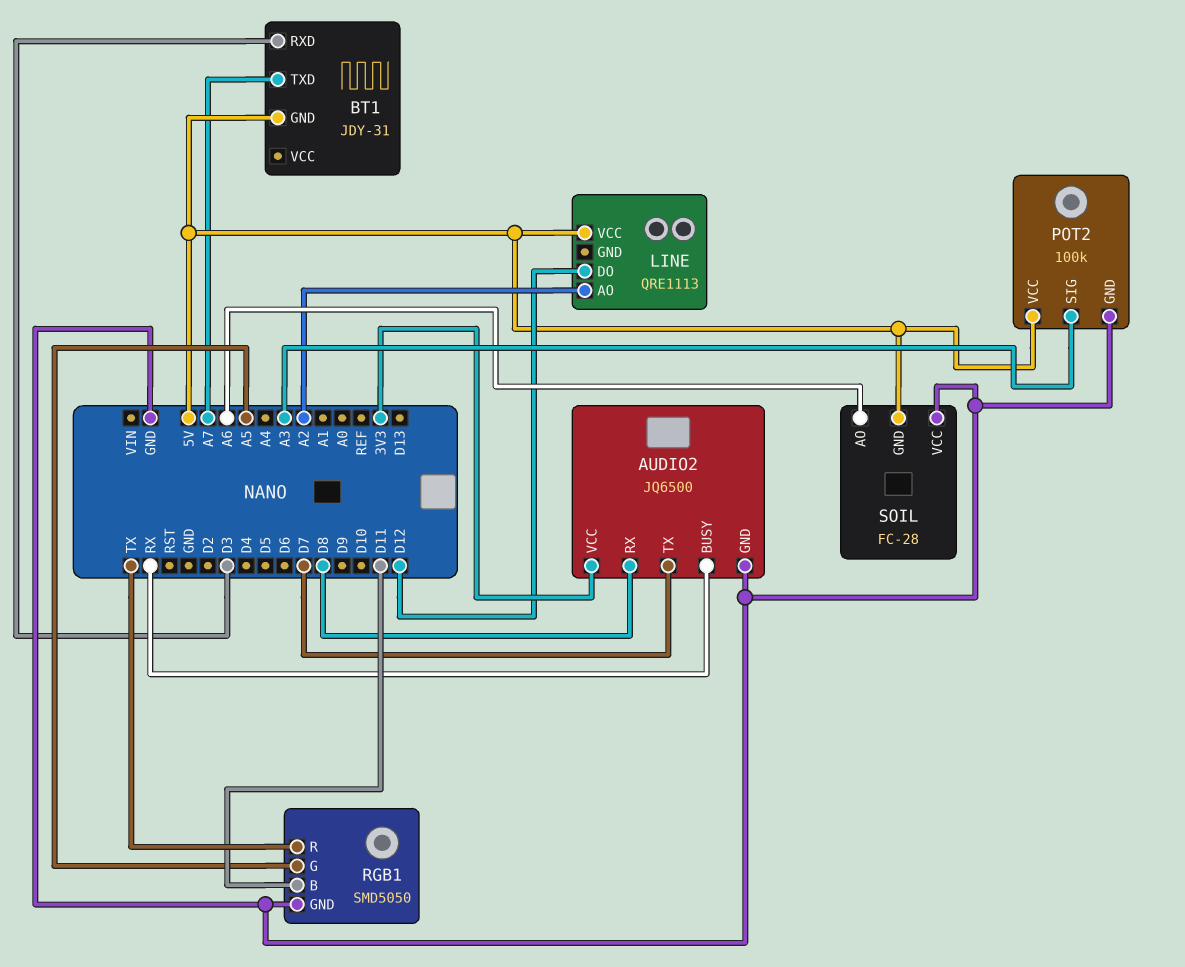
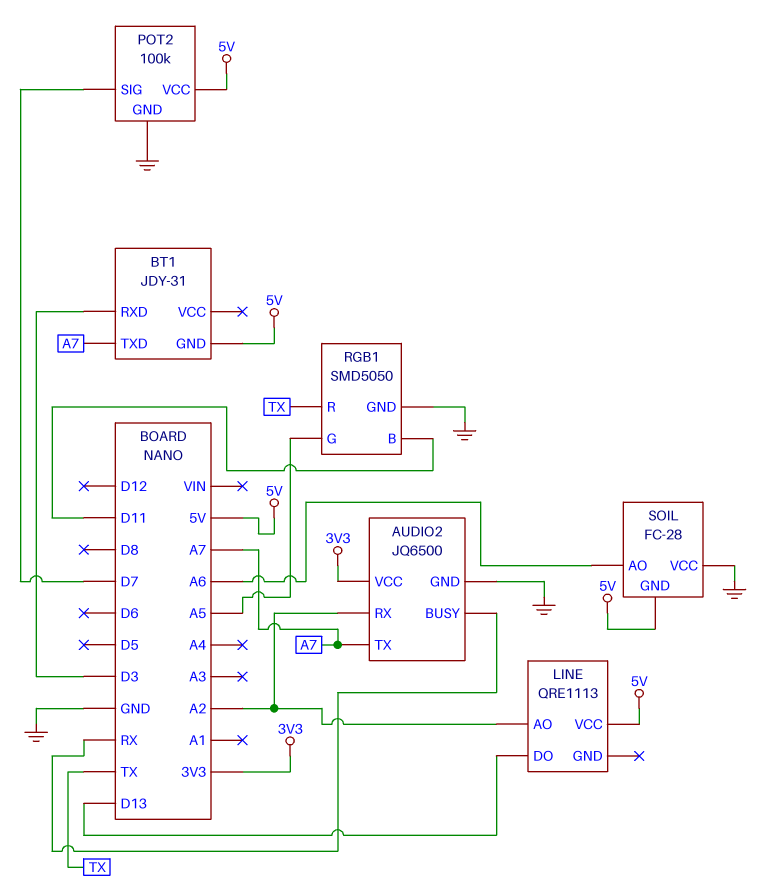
AUDIO2 pin RX: D8 -> A2
AUDIO2 pin TX: D7 -> A7
LINE pin DO: D12 -> D13
POT2 pin SIG: A3 -> D7

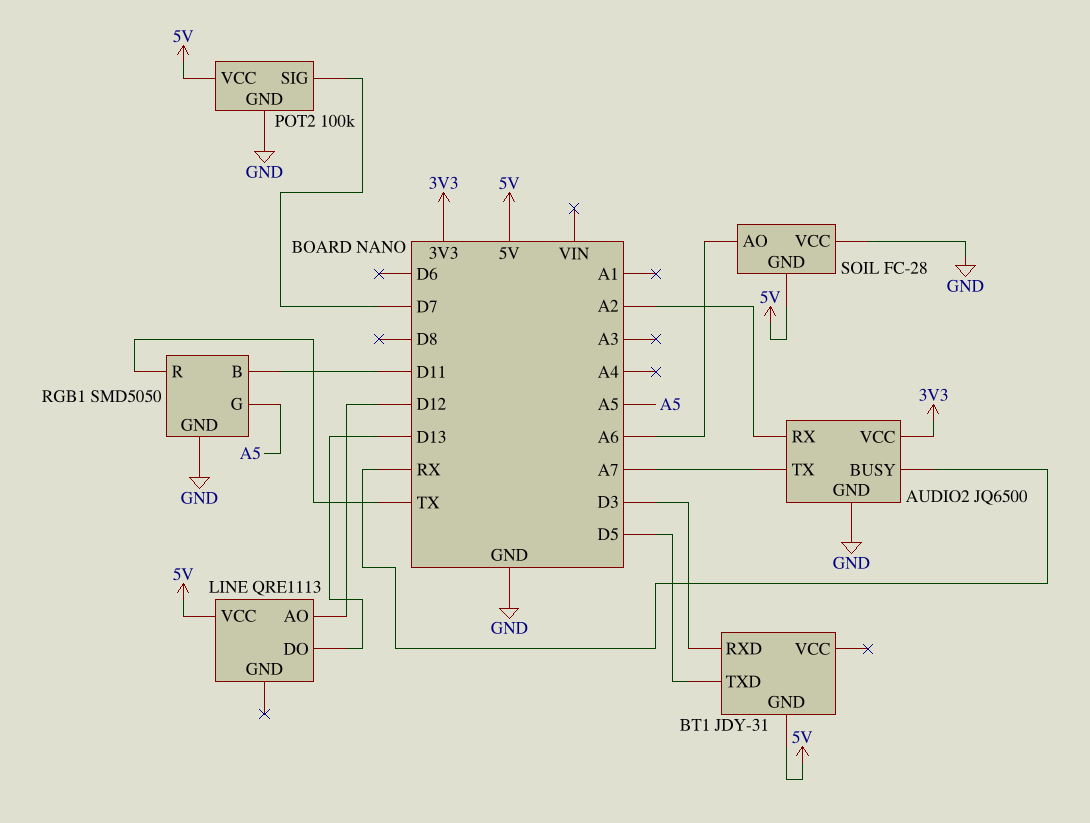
BT1 pin TXD: A7 -> D5
LINE pin AO: A2 -> D12

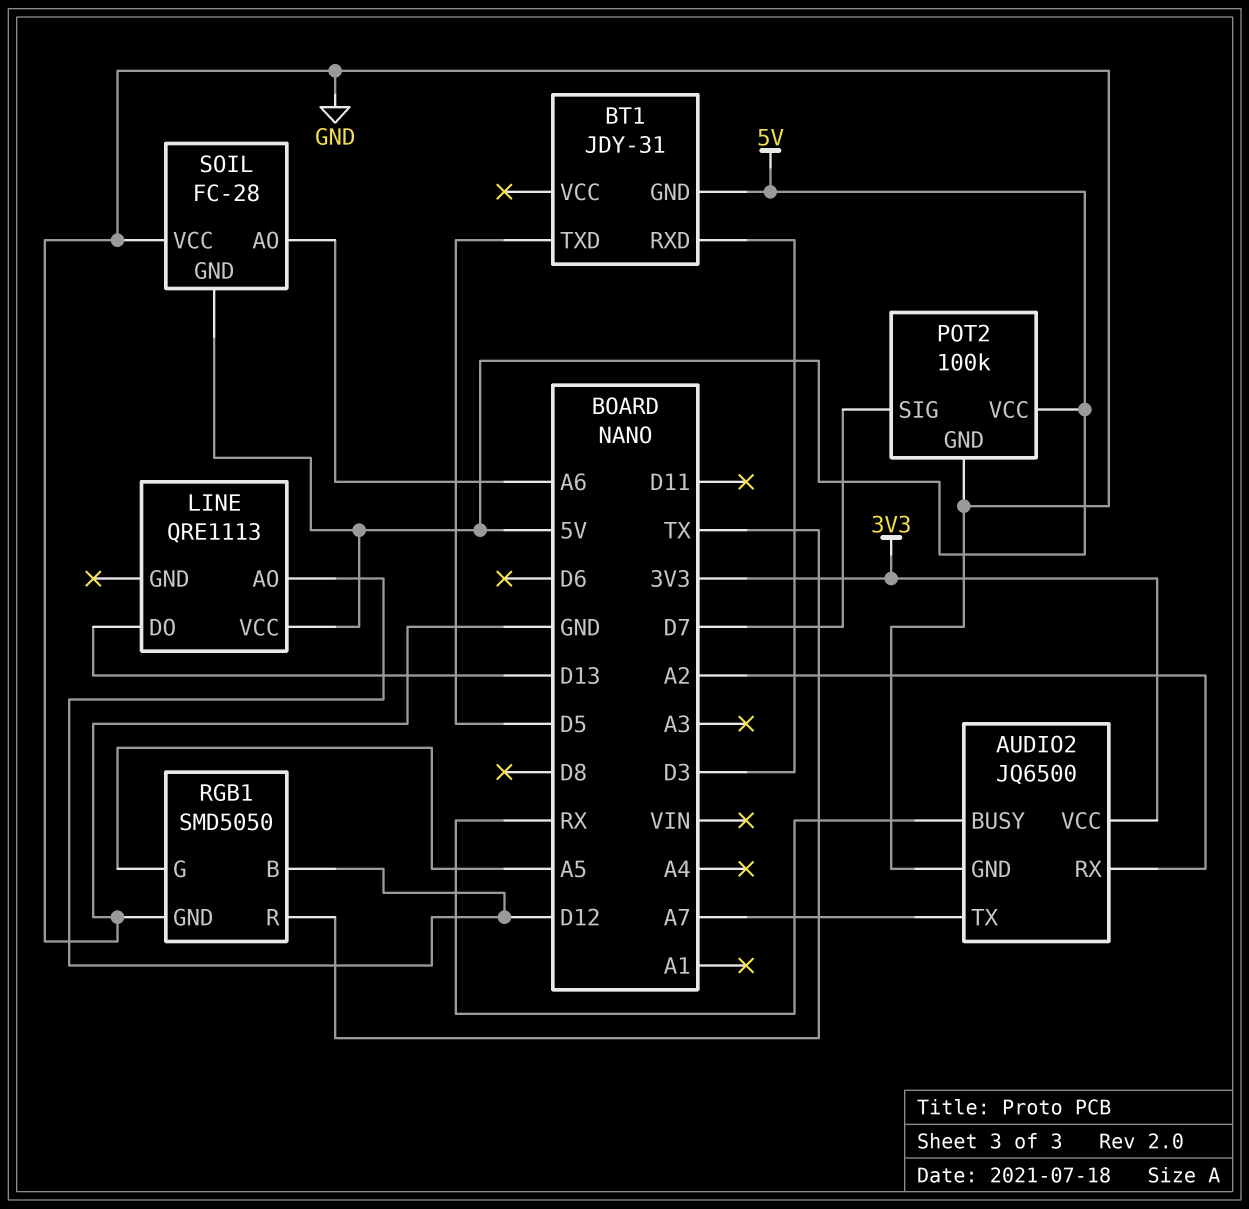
RGB1 pin B: D11 -> D12

